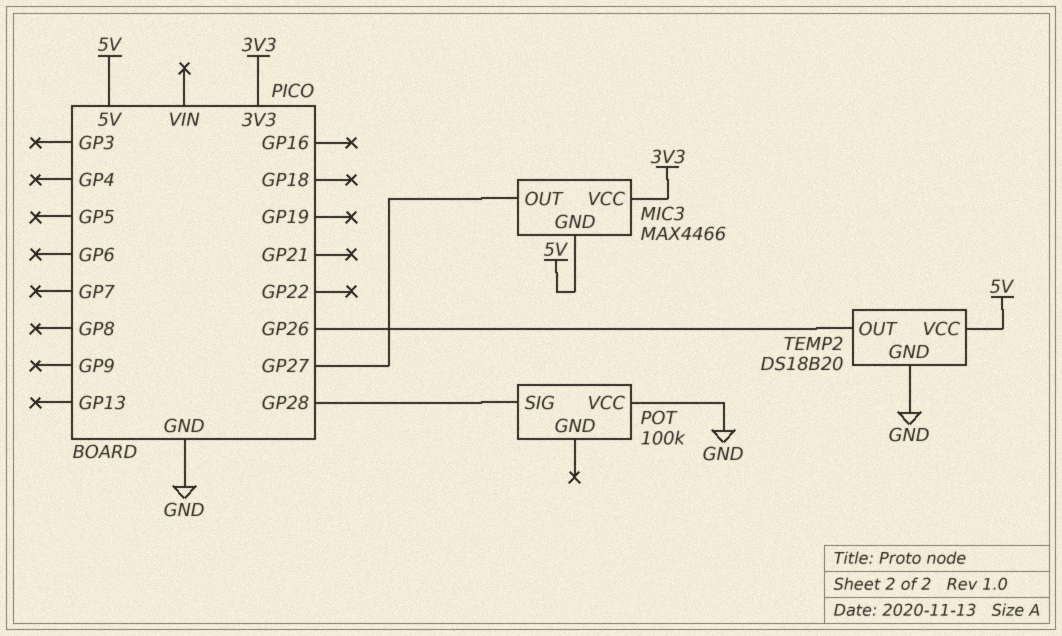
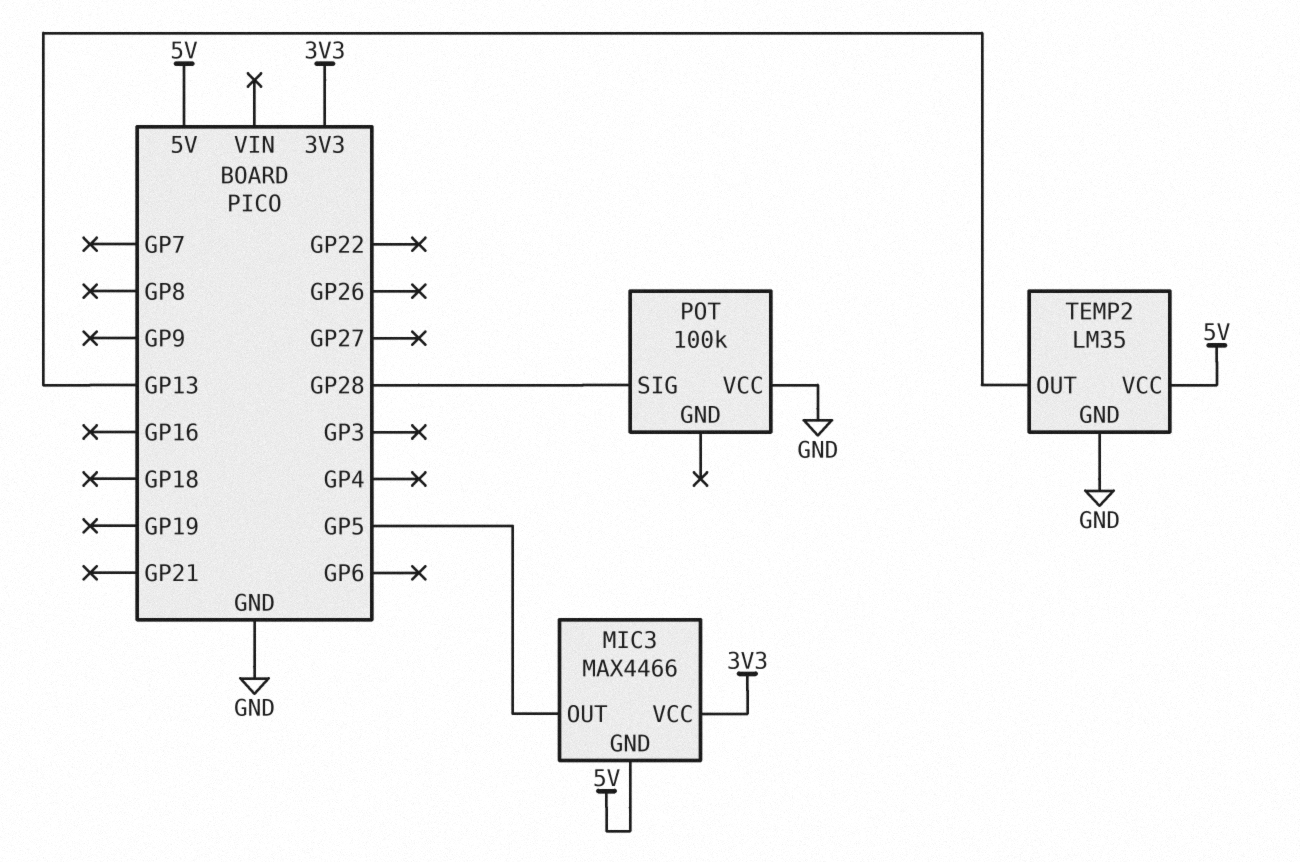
MIC3 pin OUT: GP27 -> GP5
TEMP2: DS18B20 -> LM35
TEMP2 pin OUT: GP26 -> GP13

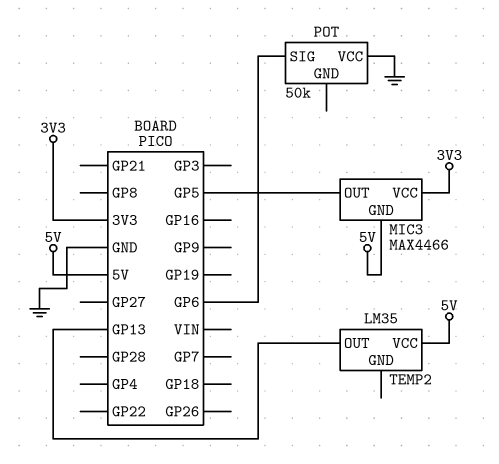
POT: 100k -> 50k
POT pin SIG: GP28 -> GP6
TEMP2 pin GND: GND -> none

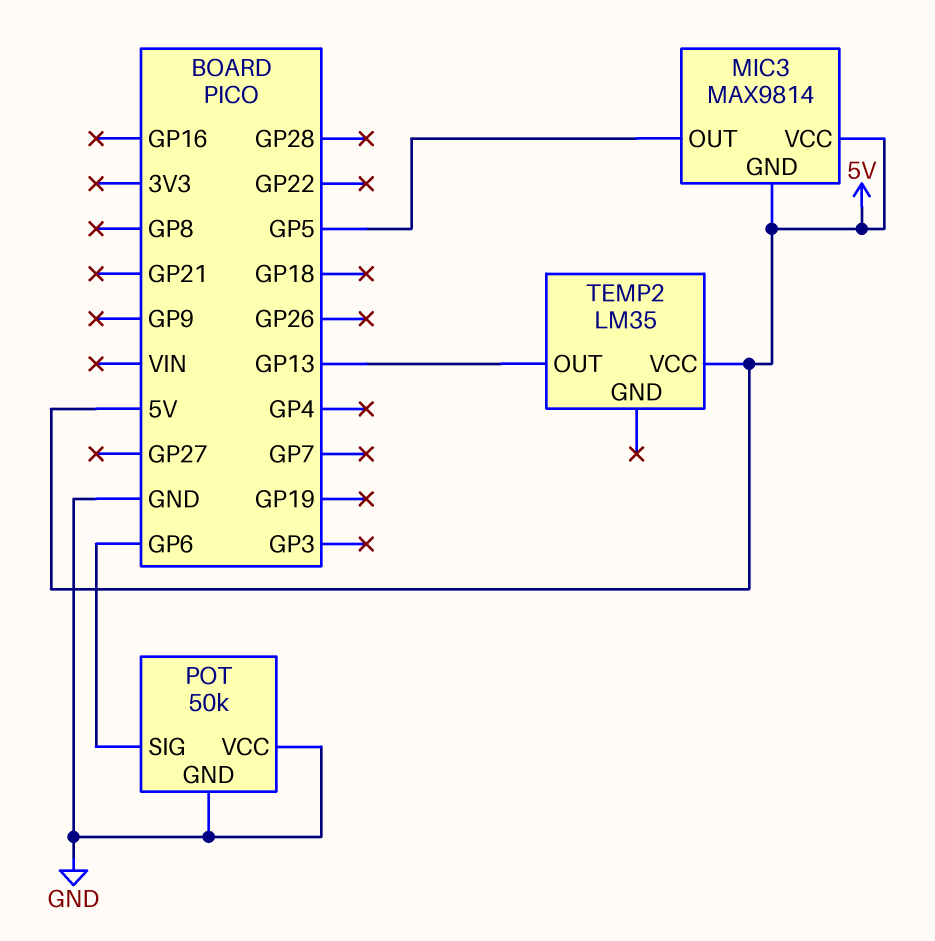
MIC3: MAX4466 -> MAX9814
MIC3 pin VCC: 3V3 -> 5V
POT pin GND: none -> GND

